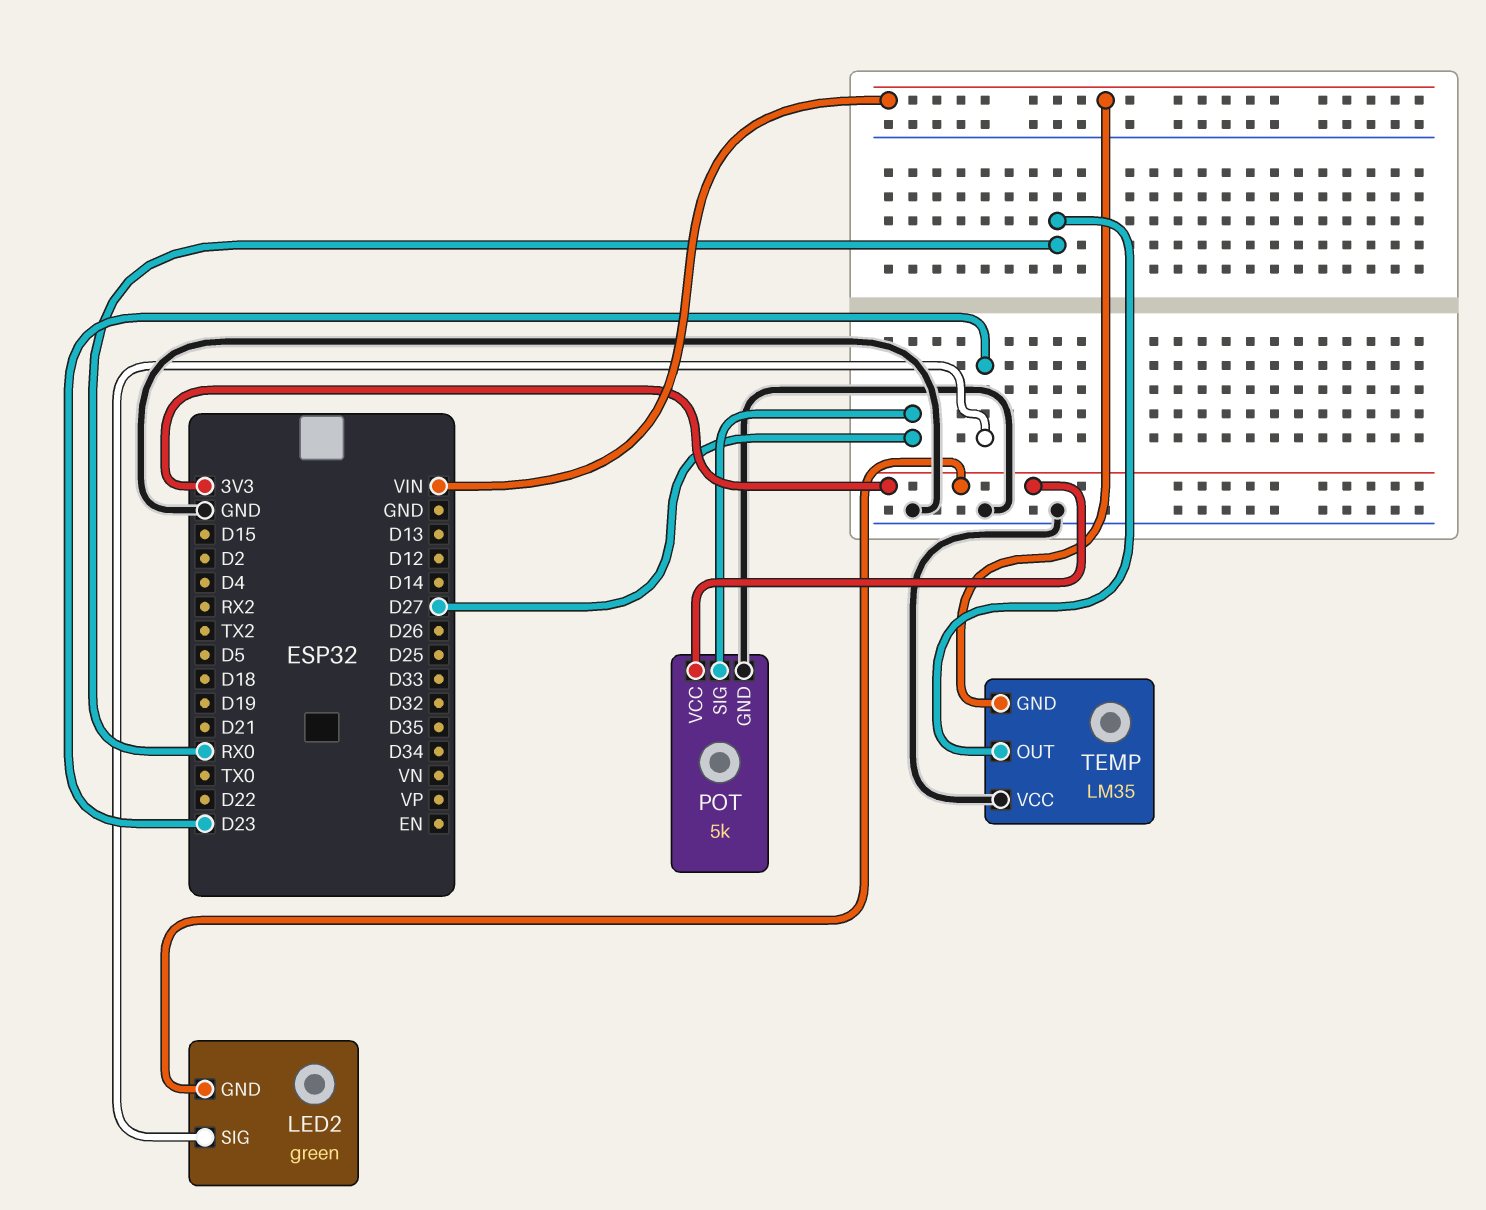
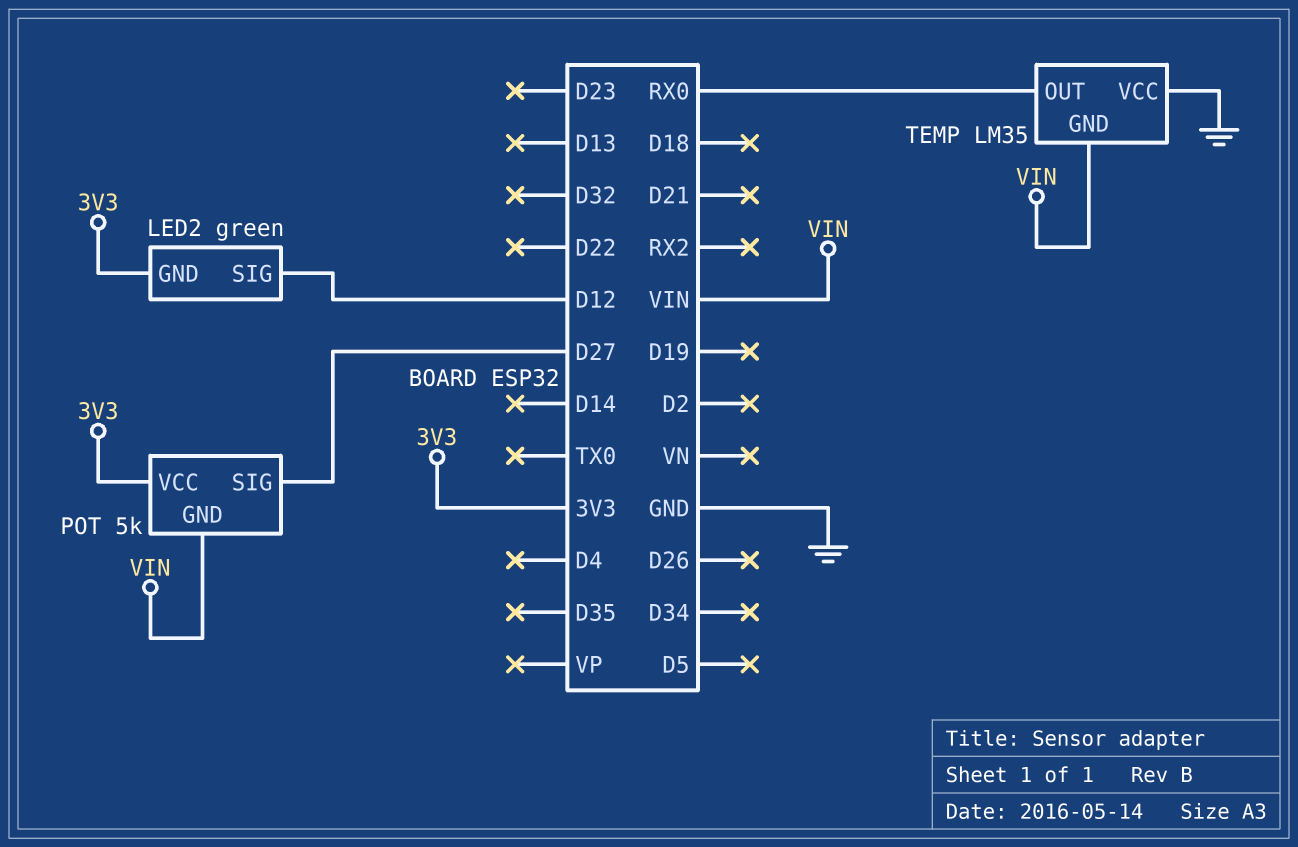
LED2 pin SIG: D23 -> D12
POT pin GND: GND -> VIN

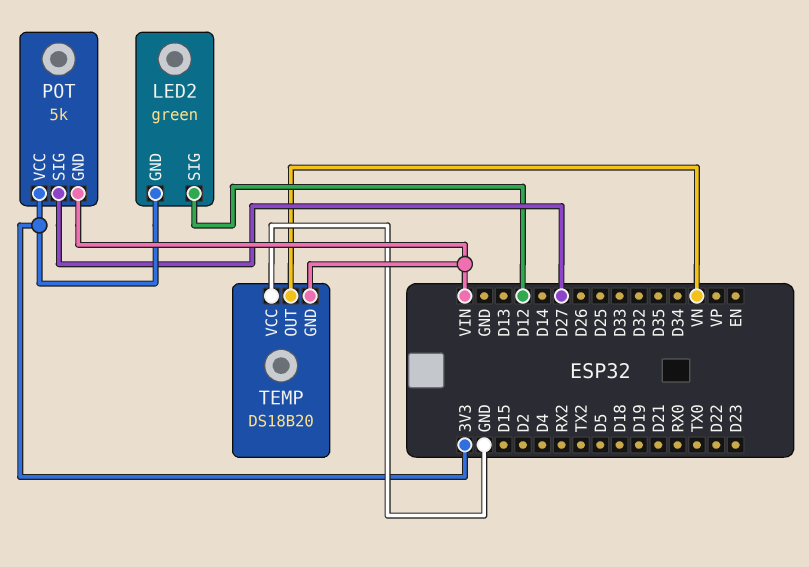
TEMP: LM35 -> DS18B20
TEMP pin OUT: RX0 -> VN

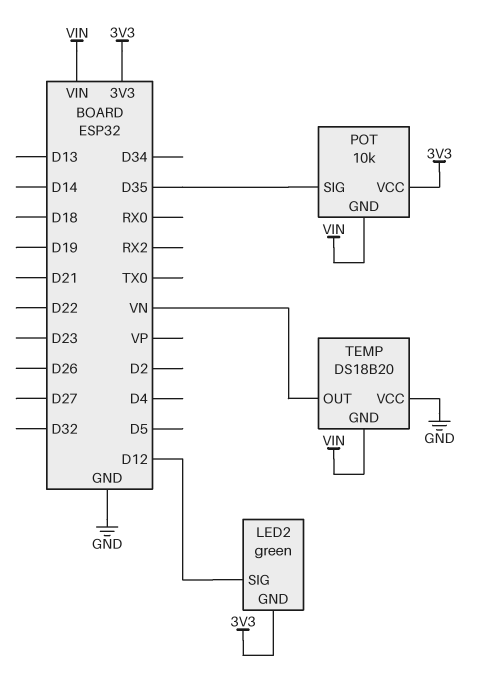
POT: 5k -> 10k
POT pin SIG: D27 -> D35

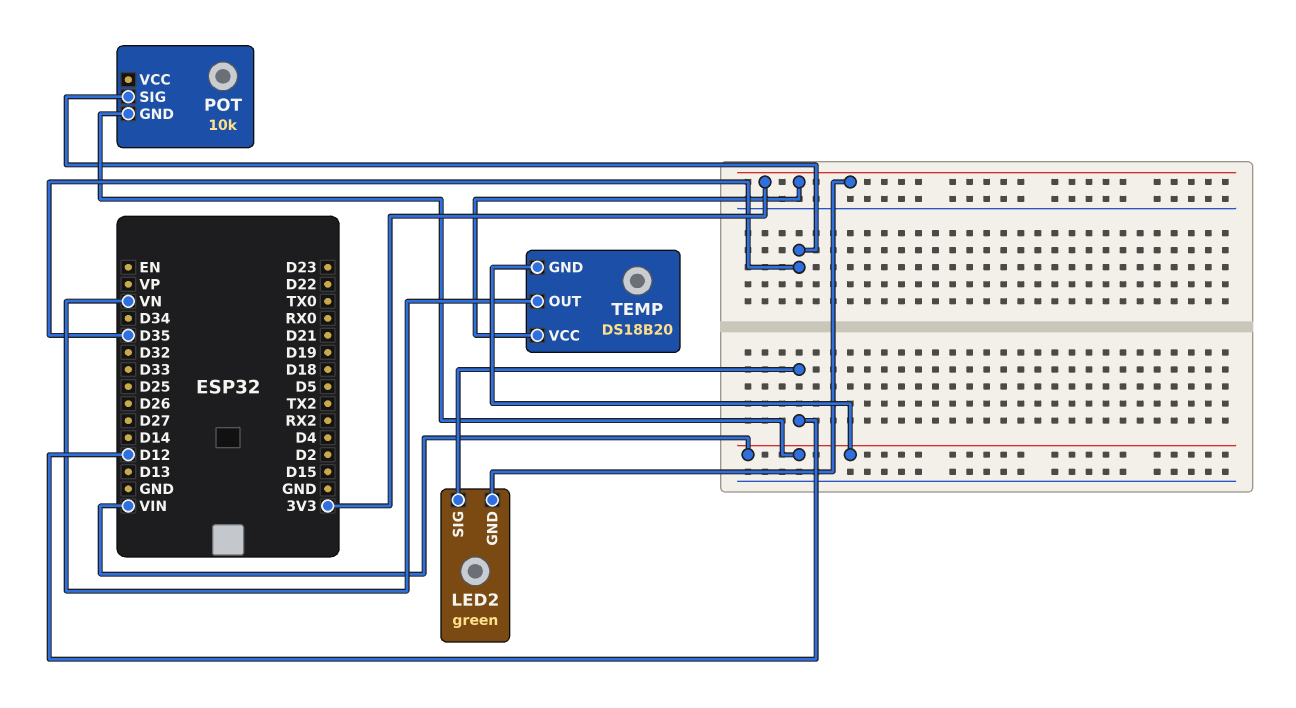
POT pin VCC: 3V3 -> none
TEMP pin VCC: GND -> 3V3

